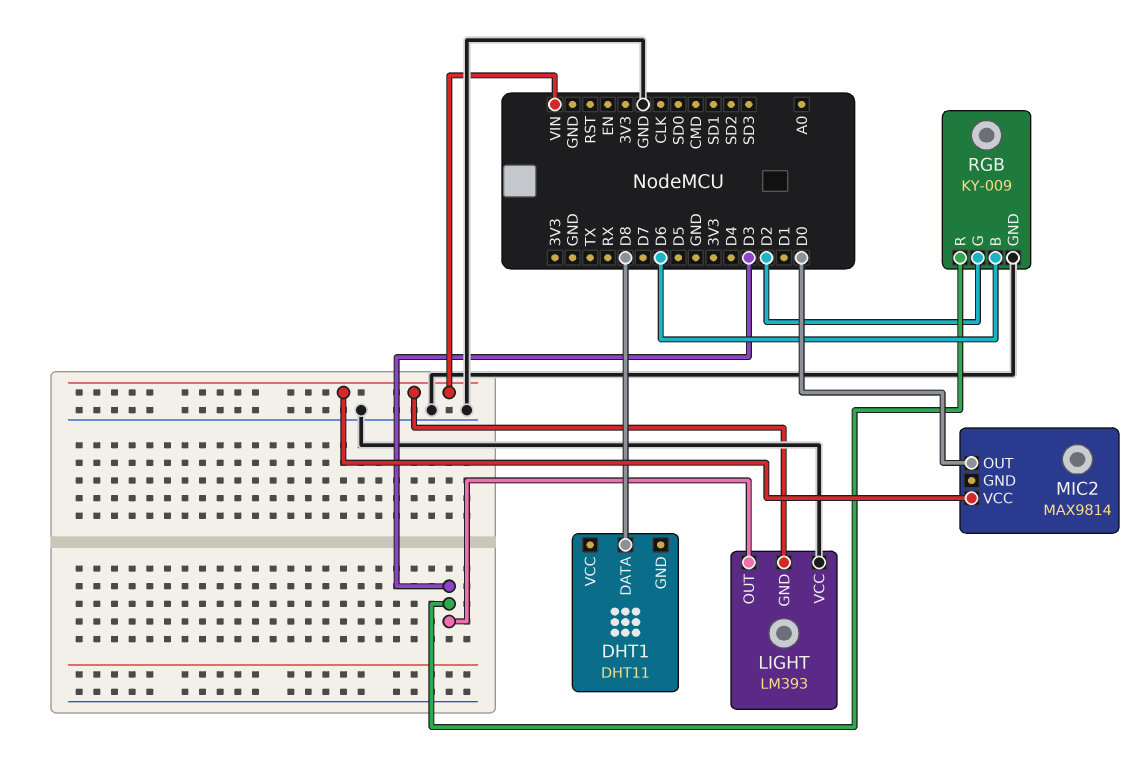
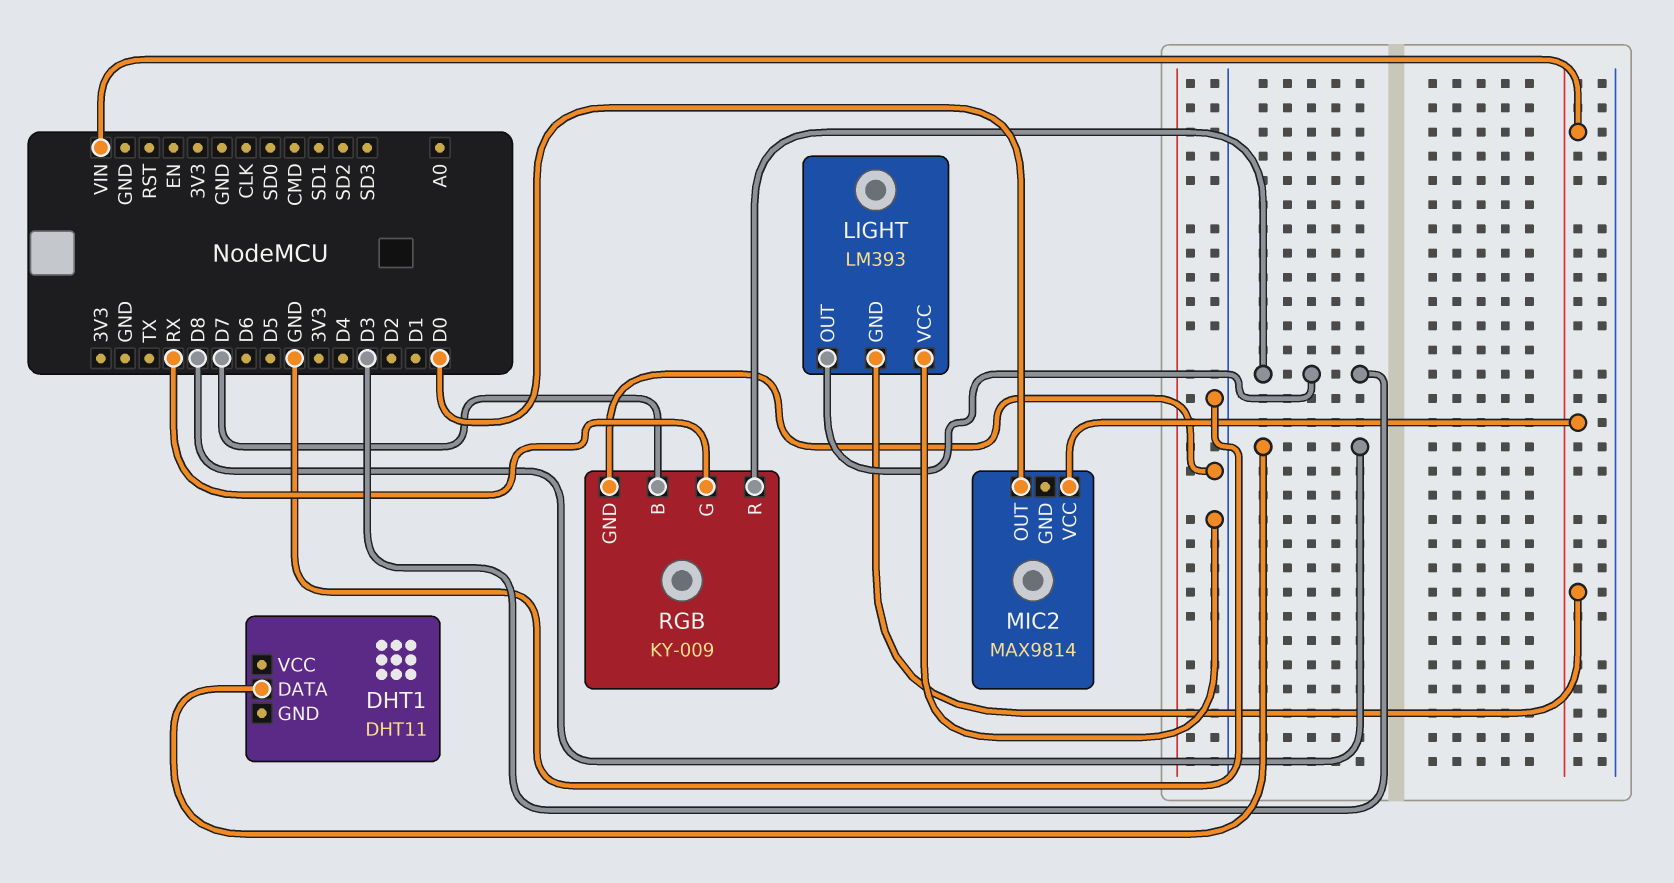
RGB pin B: D6 -> D7
RGB pin G: D2 -> RX

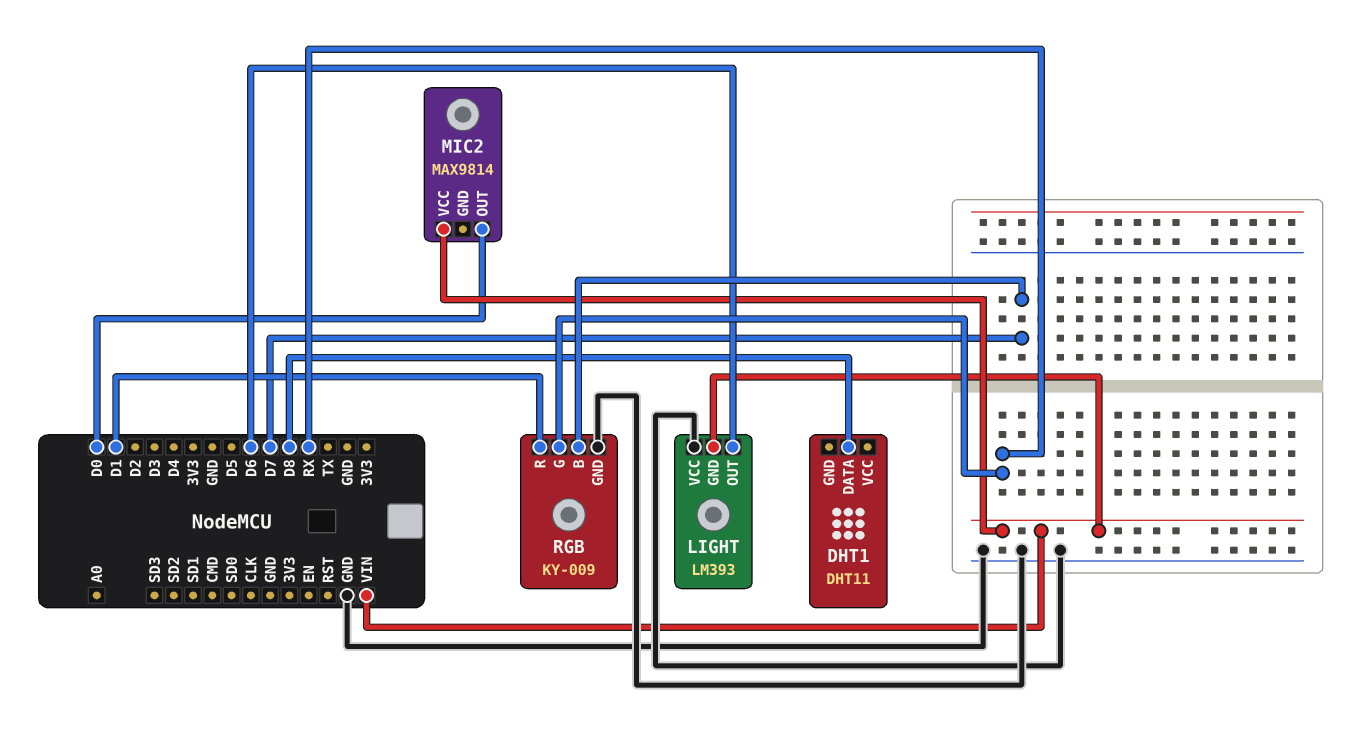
LIGHT pin OUT: D3 -> D6
RGB pin R: D3 -> D1

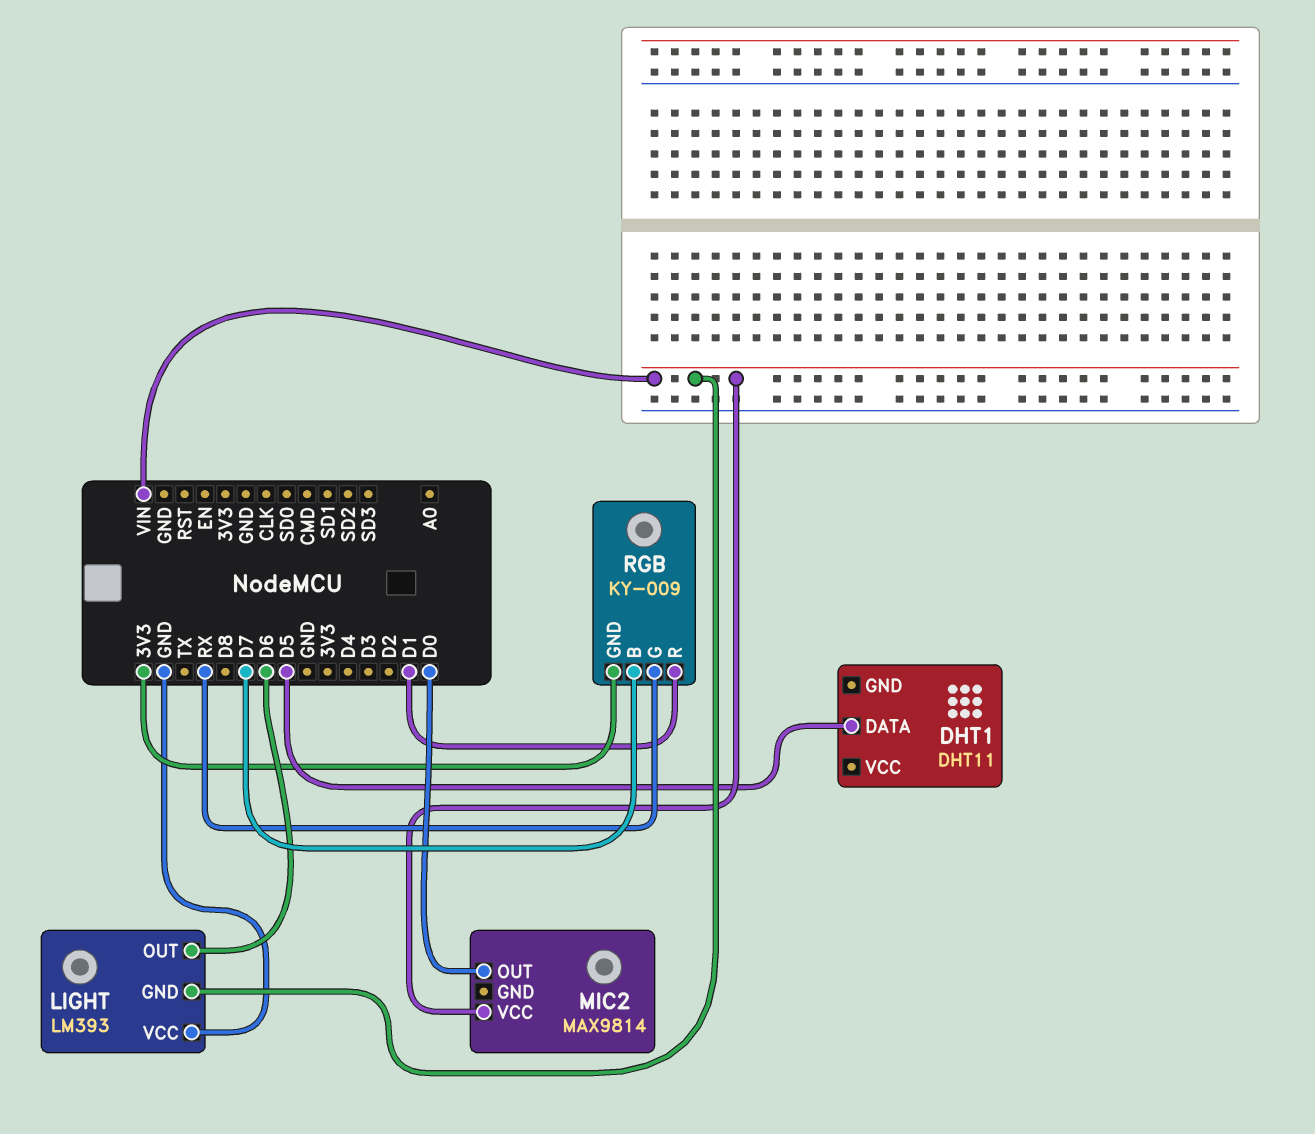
DHT1 pin DATA: D8 -> D5
RGB pin GND: GND -> 3V3

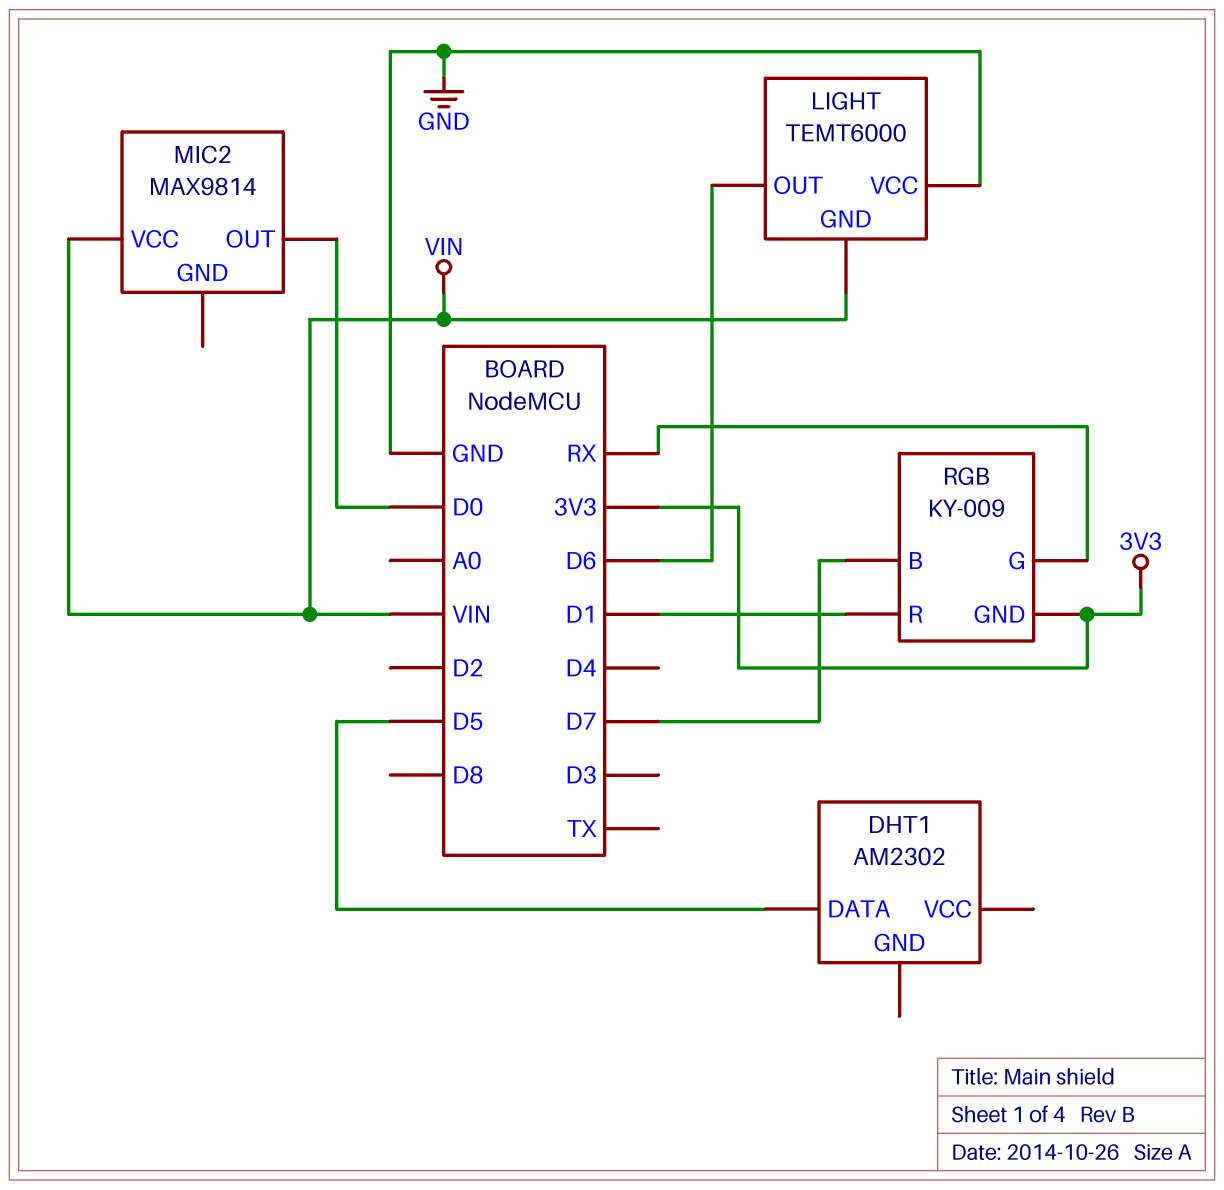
DHT1: DHT11 -> AM2302
LIGHT: LM393 -> TEMT6000

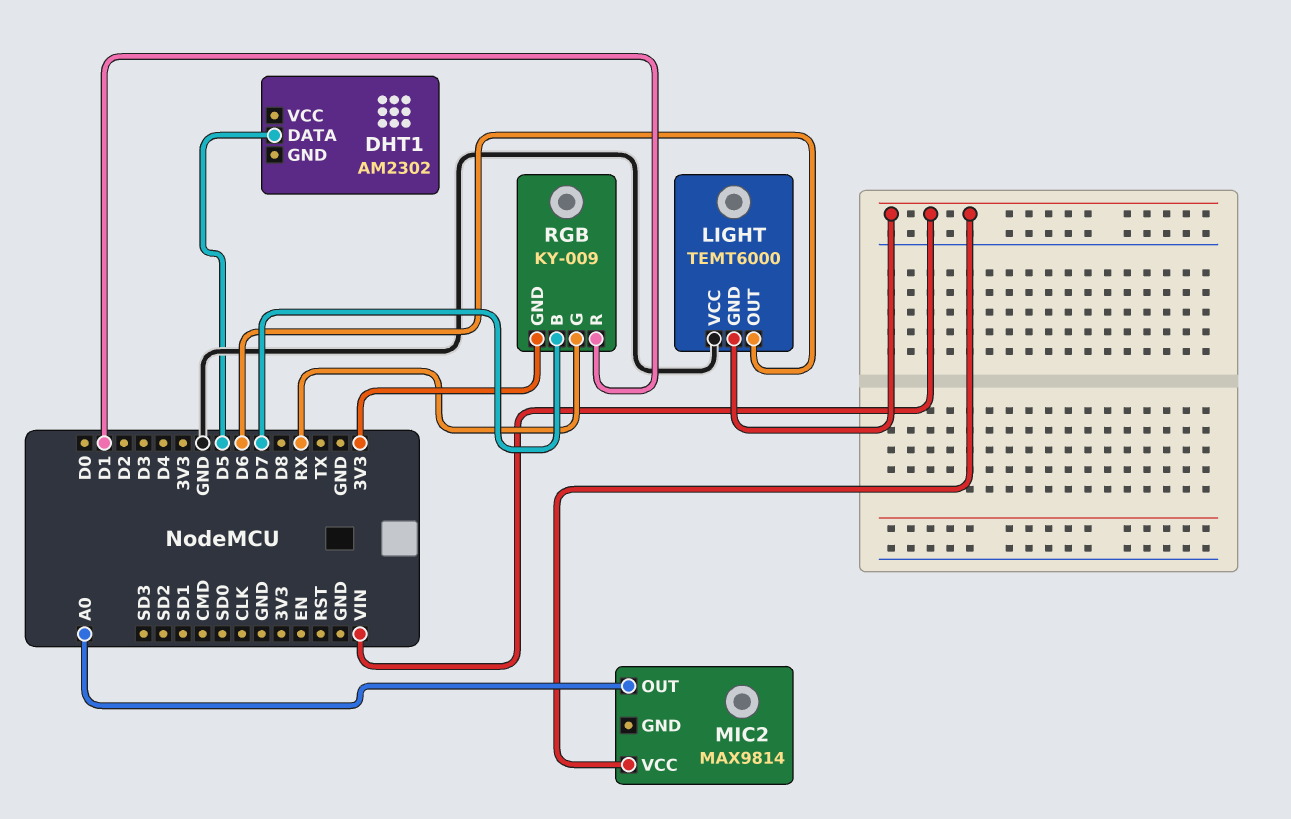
MIC2 pin OUT: D0 -> A0

